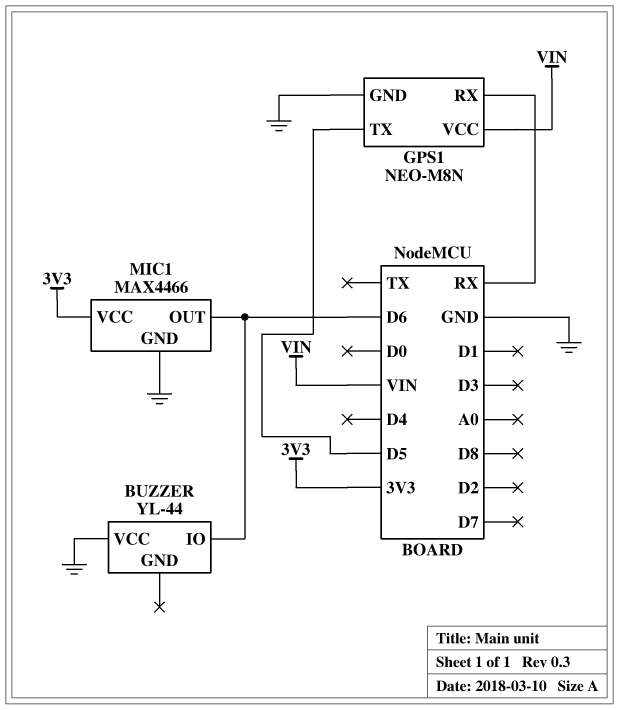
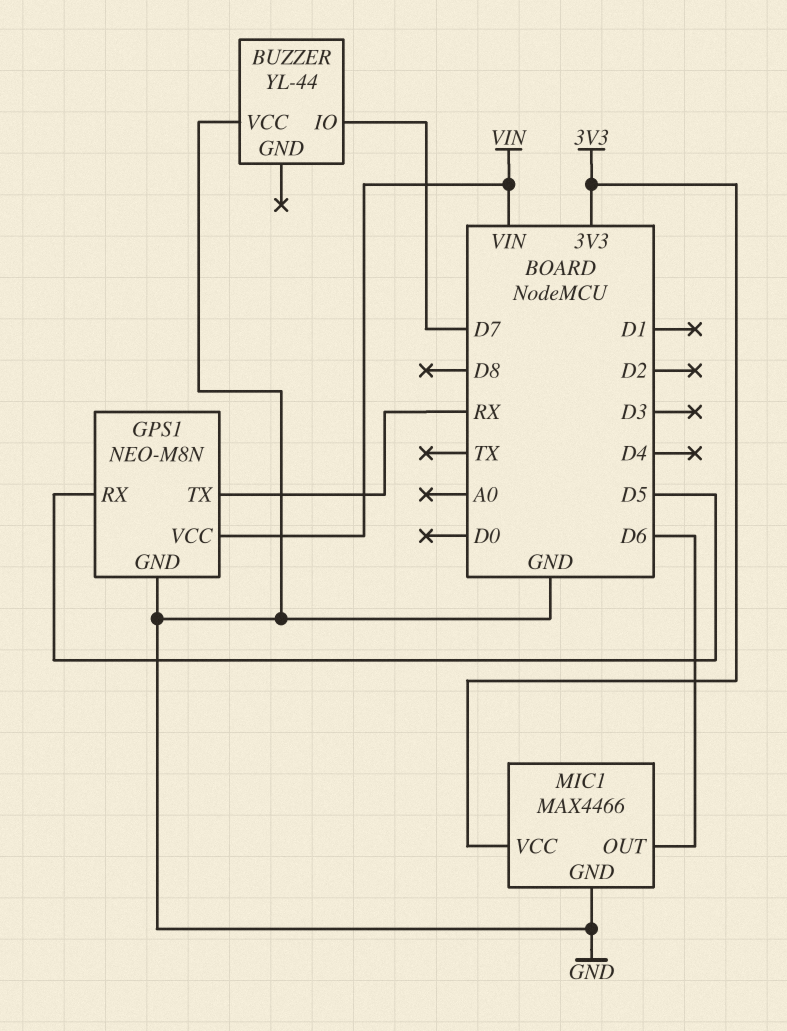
BUZZER pin IO: D6 -> D7
GPS1 pin RX: RX -> D5
GPS1 pin TX: D5 -> RX

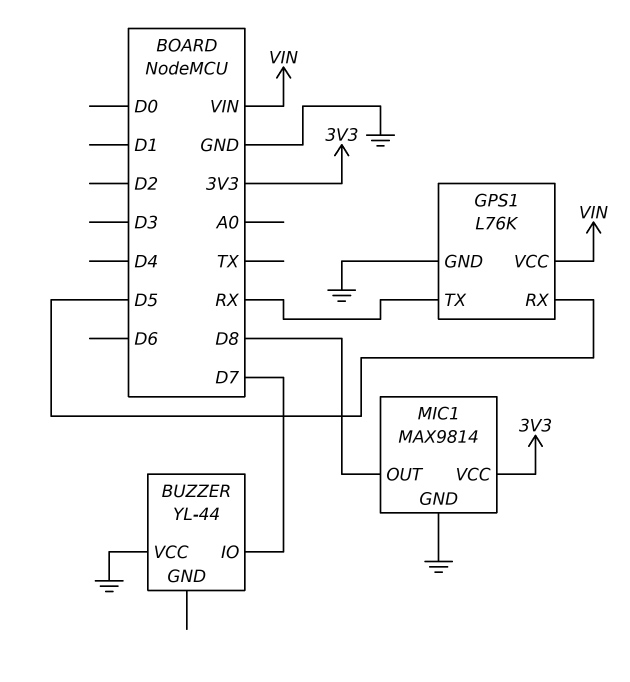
GPS1: NEO-M8N -> L76K
MIC1: MAX4466 -> MAX9814
MIC1 pin OUT: D6 -> D8

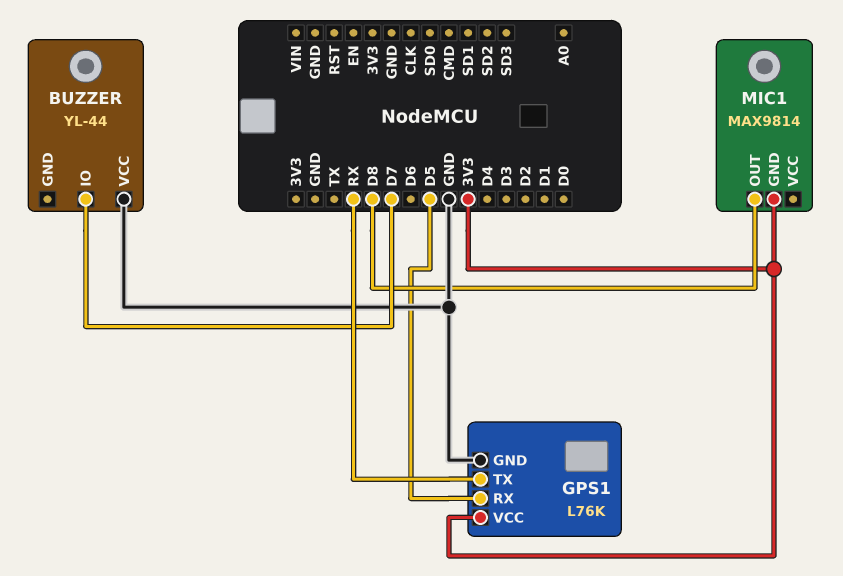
GPS1 pin VCC: VIN -> 3V3
MIC1 pin GND: GND -> 3V3
MIC1 pin VCC: 3V3 -> none

